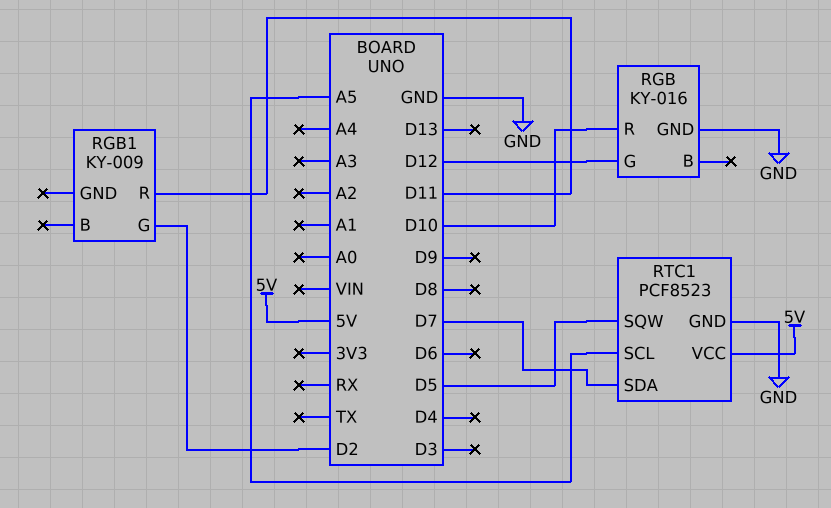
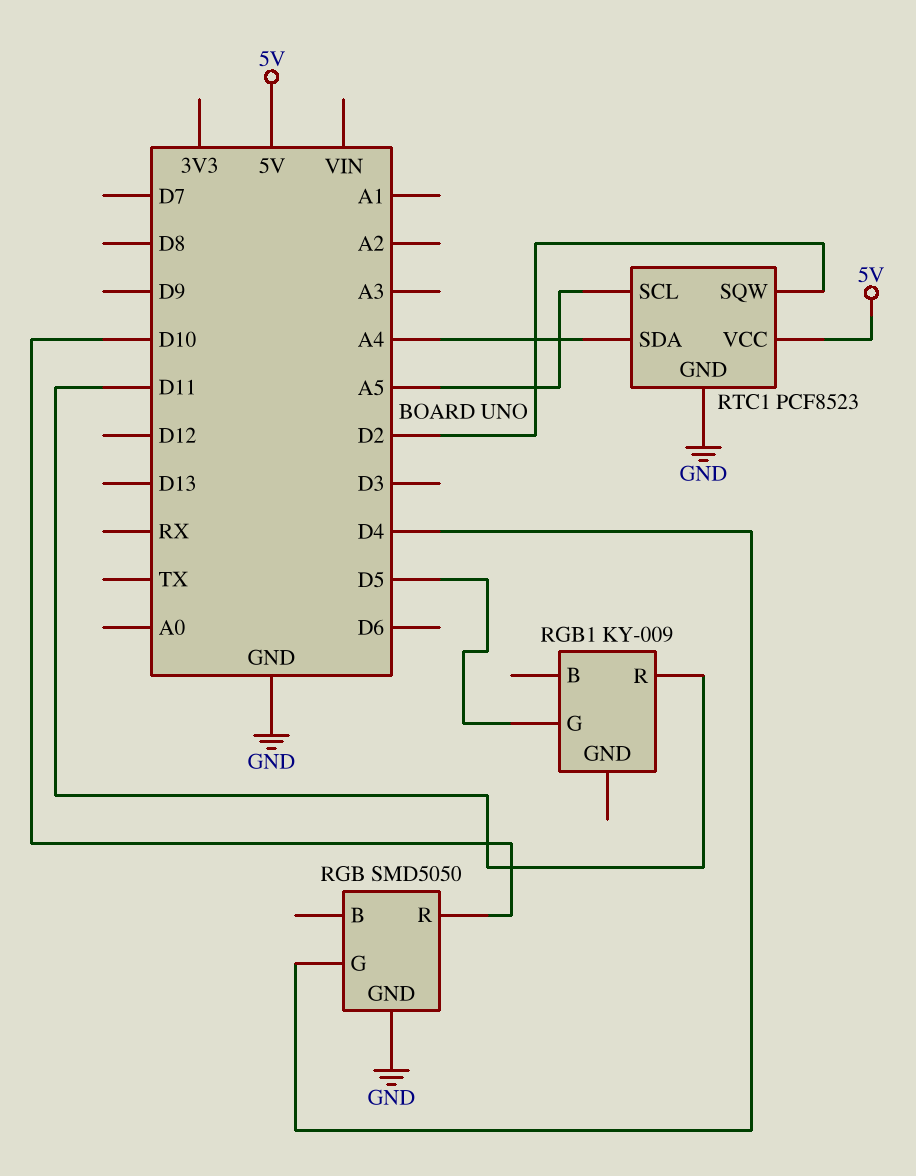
RGB: KY-016 -> SMD5050
RGB pin G: D12 -> D4
RGB1 pin G: D2 -> D5
RTC1 pin SDA: D7 -> A4
RTC1 pin SQW: D5 -> D2

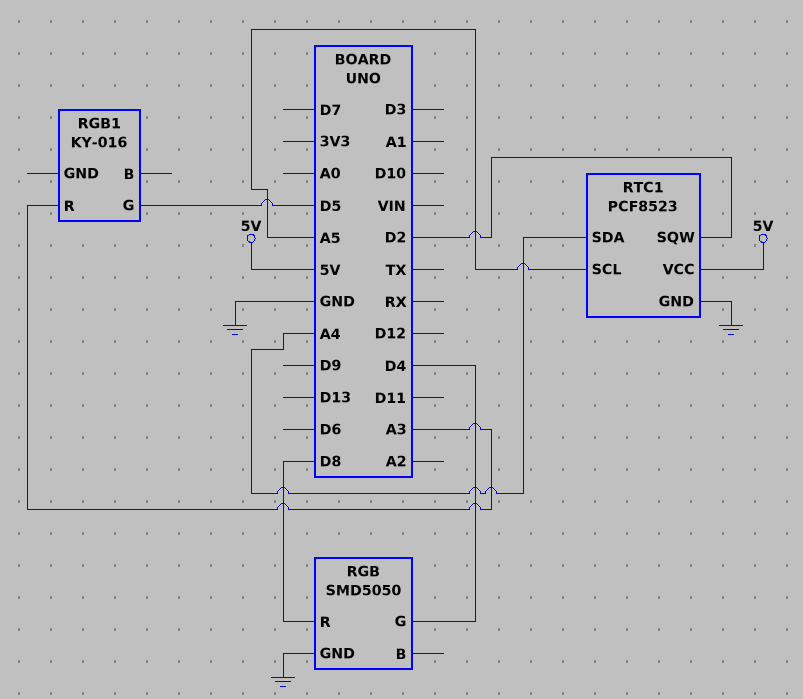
RGB pin R: D10 -> D8
RGB1: KY-009 -> KY-016
RGB1 pin R: D11 -> A3

